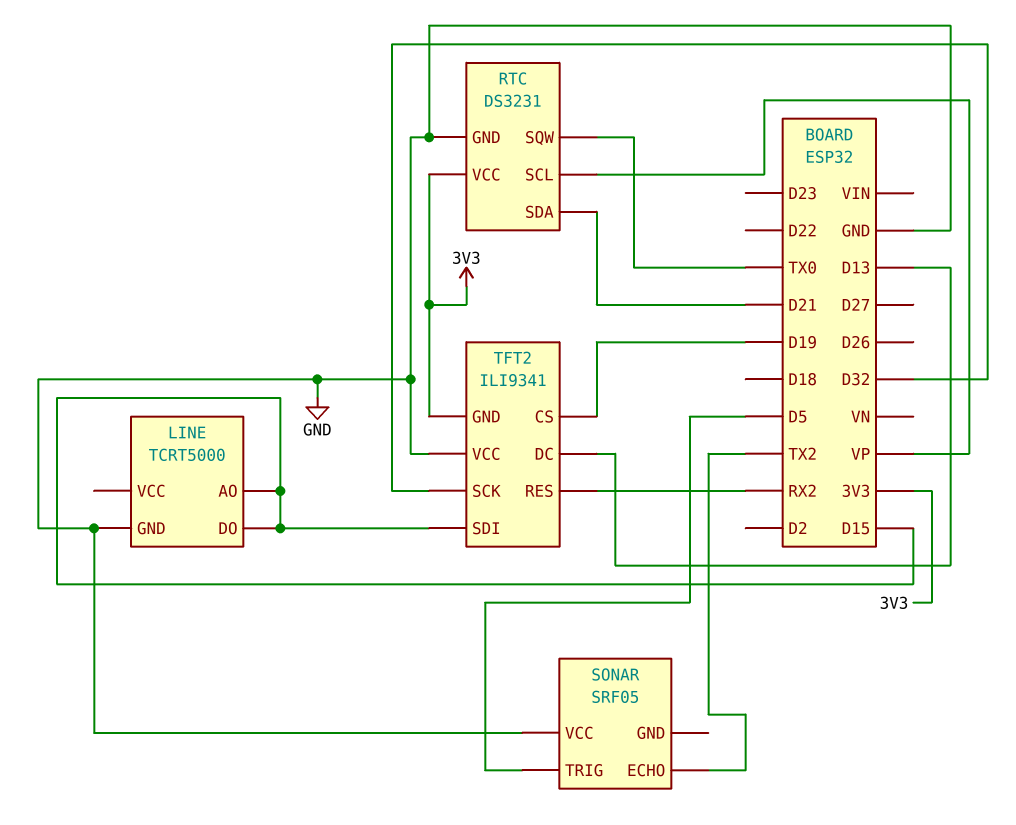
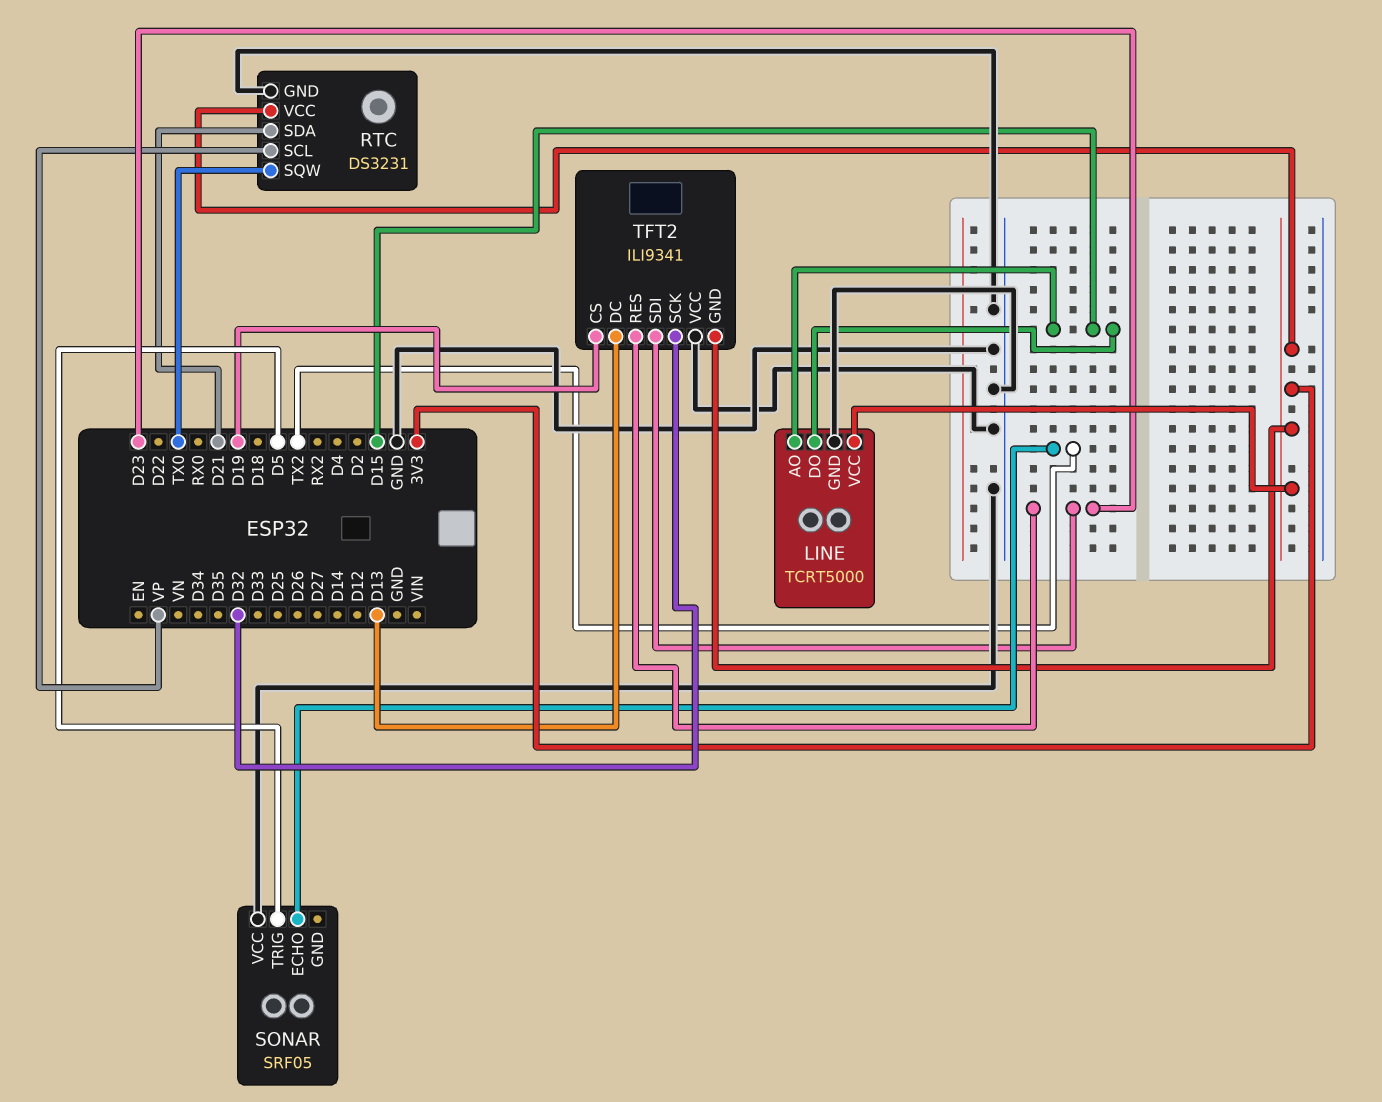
LINE pin VCC: none -> 3V3
TFT2 pin RES: RX2 -> D23
TFT2 pin SDI: D15 -> D23

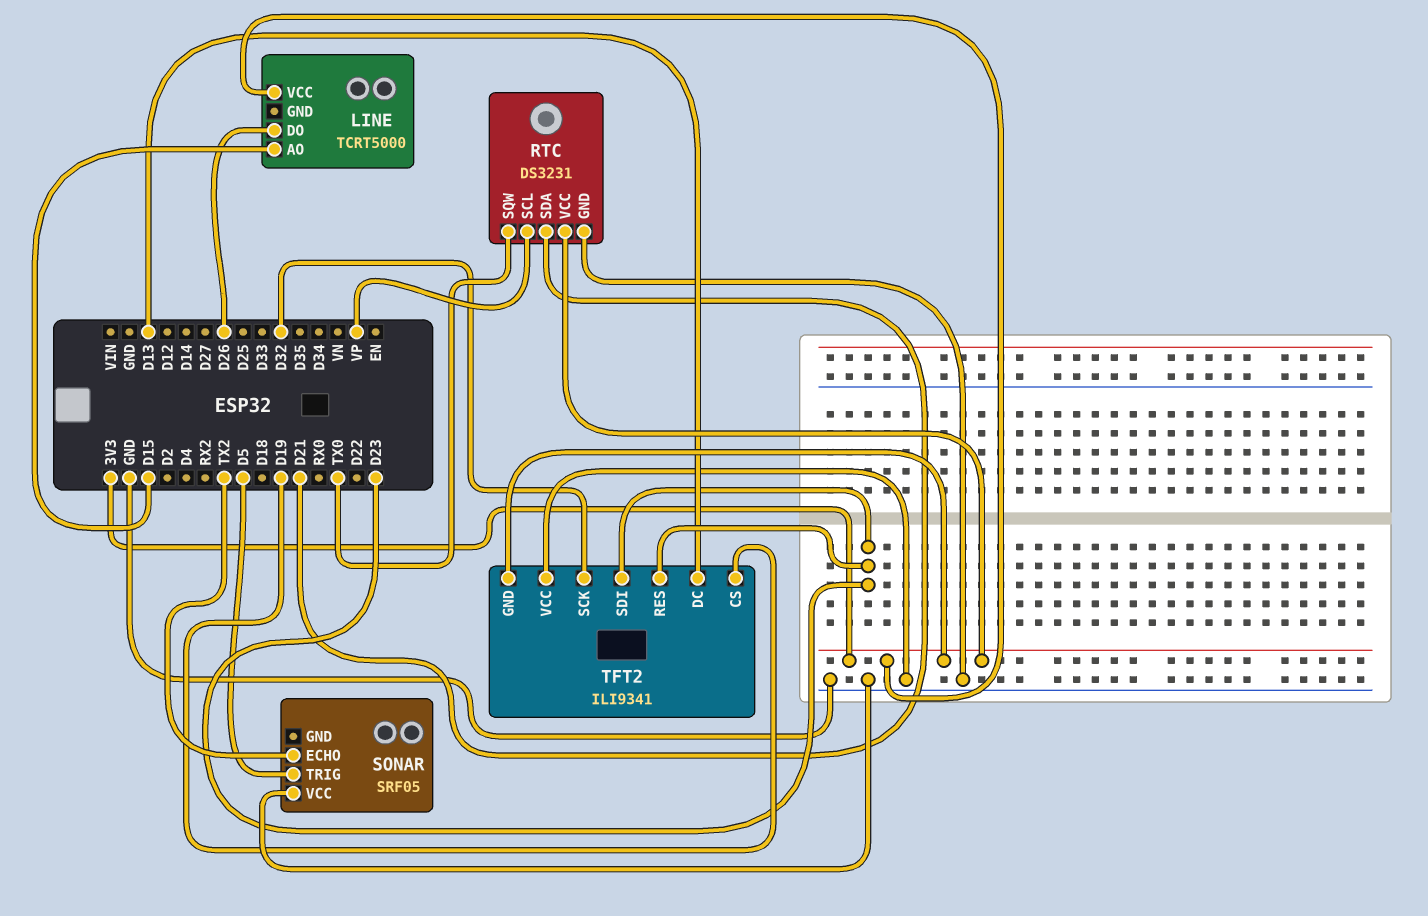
LINE pin DO: D15 -> D26
LINE pin GND: GND -> none

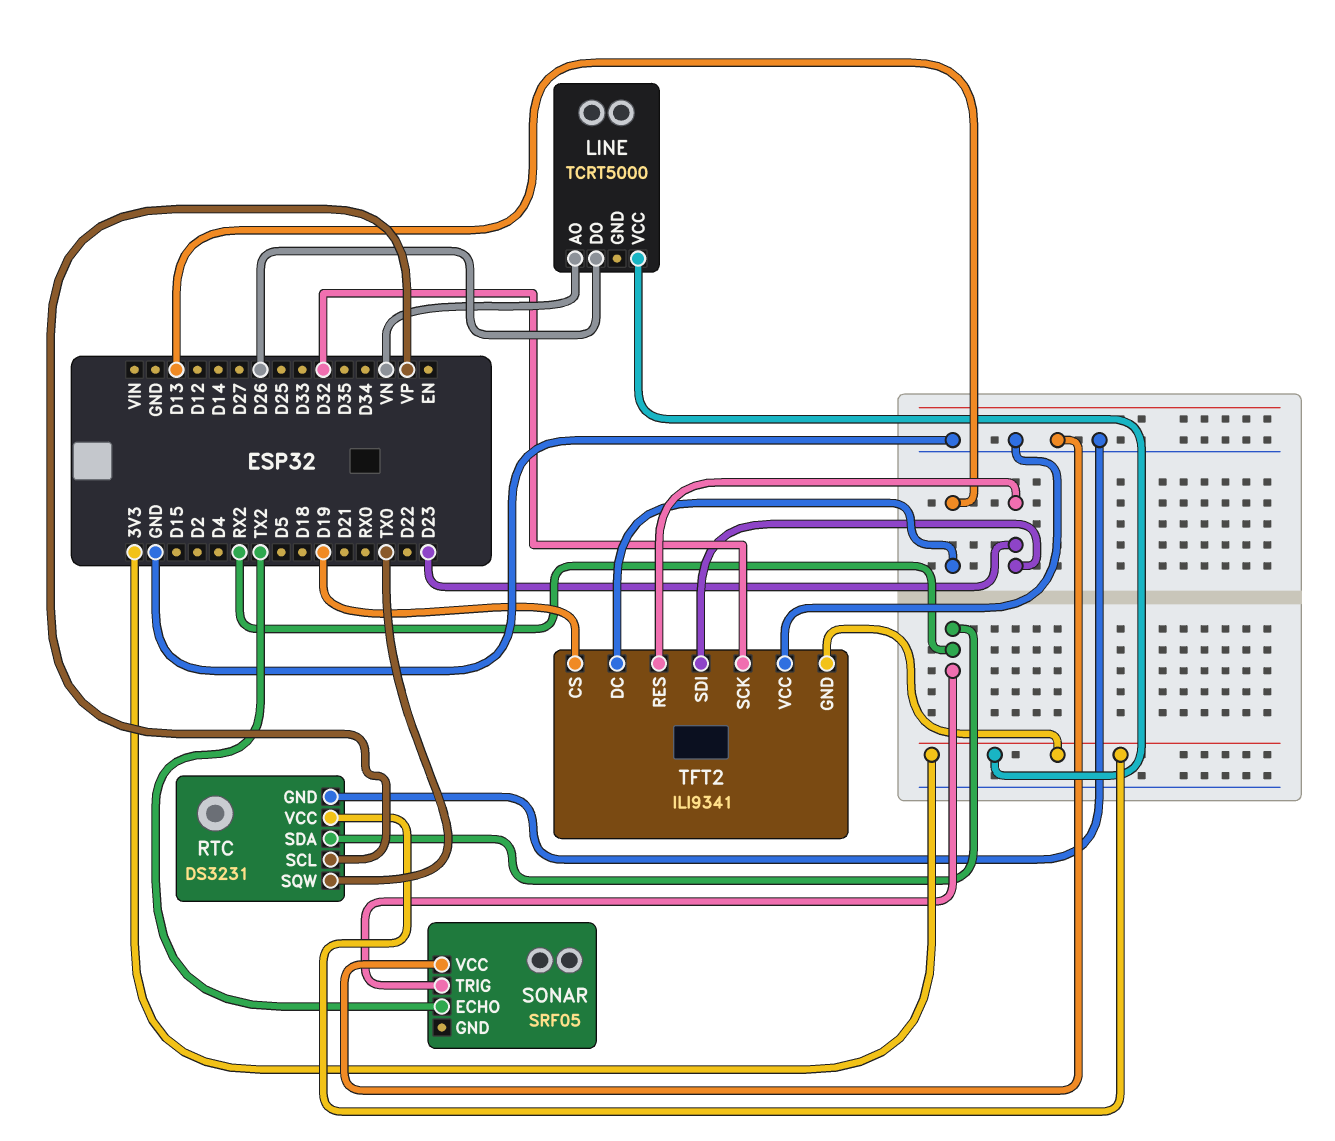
LINE pin AO: D15 -> VN
RTC pin SDA: D21 -> RX2
SONAR pin TRIG: D5 -> RX2

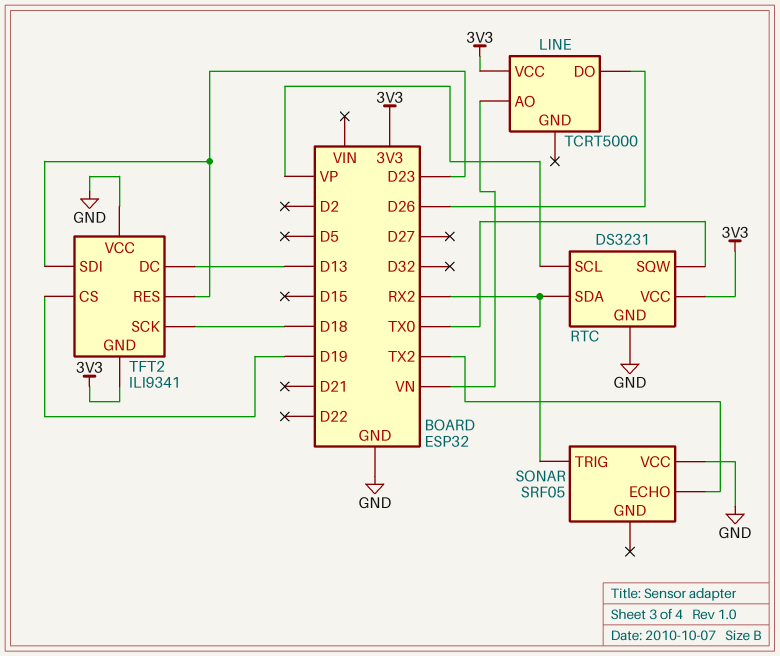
TFT2 pin SCK: D32 -> D18

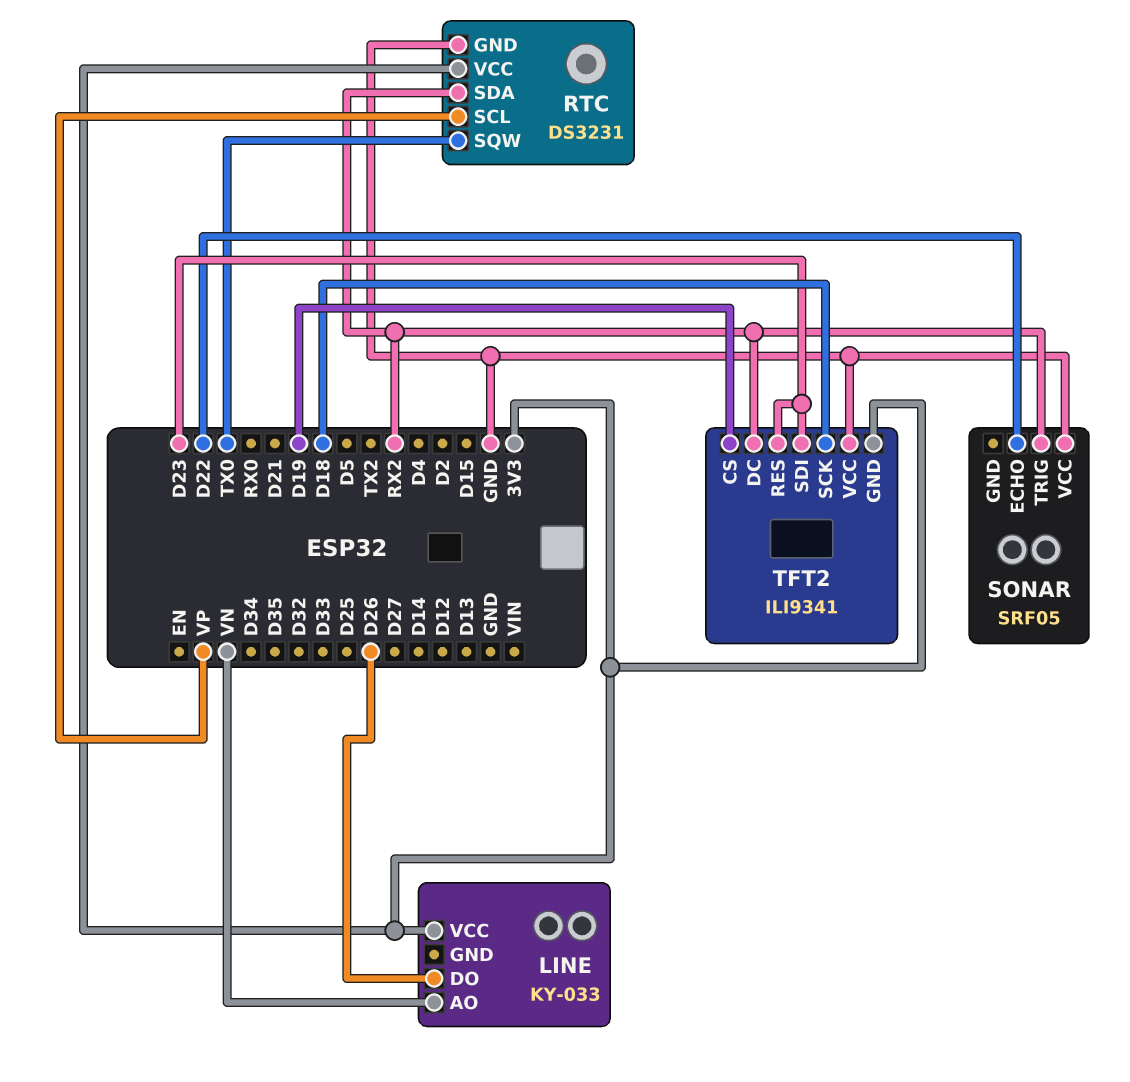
LINE: TCRT5000 -> KY-033
SONAR pin ECHO: TX2 -> D22
TFT2 pin DC: D13 -> RX2

